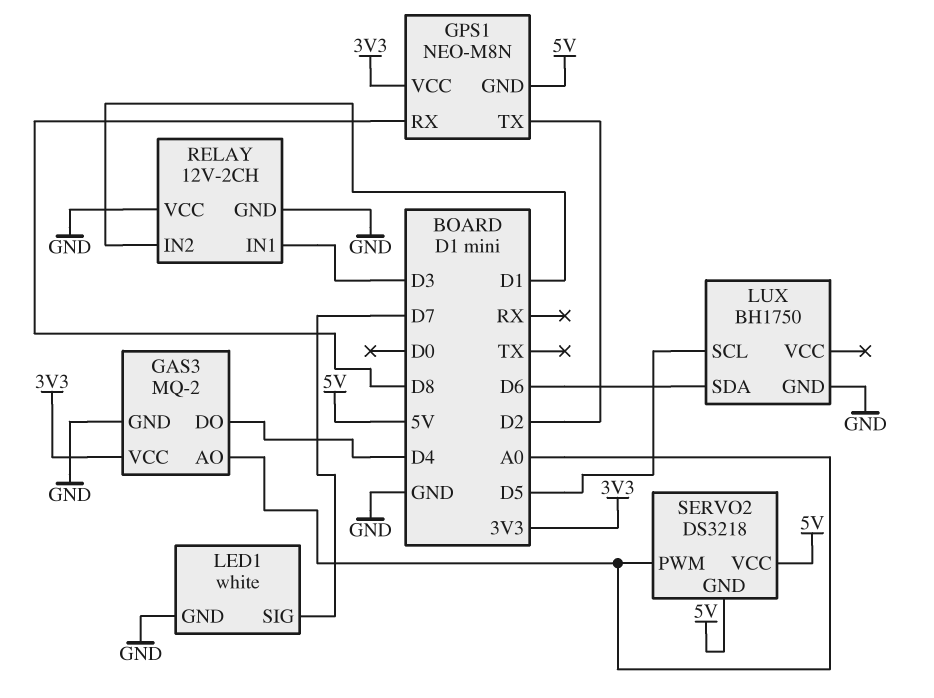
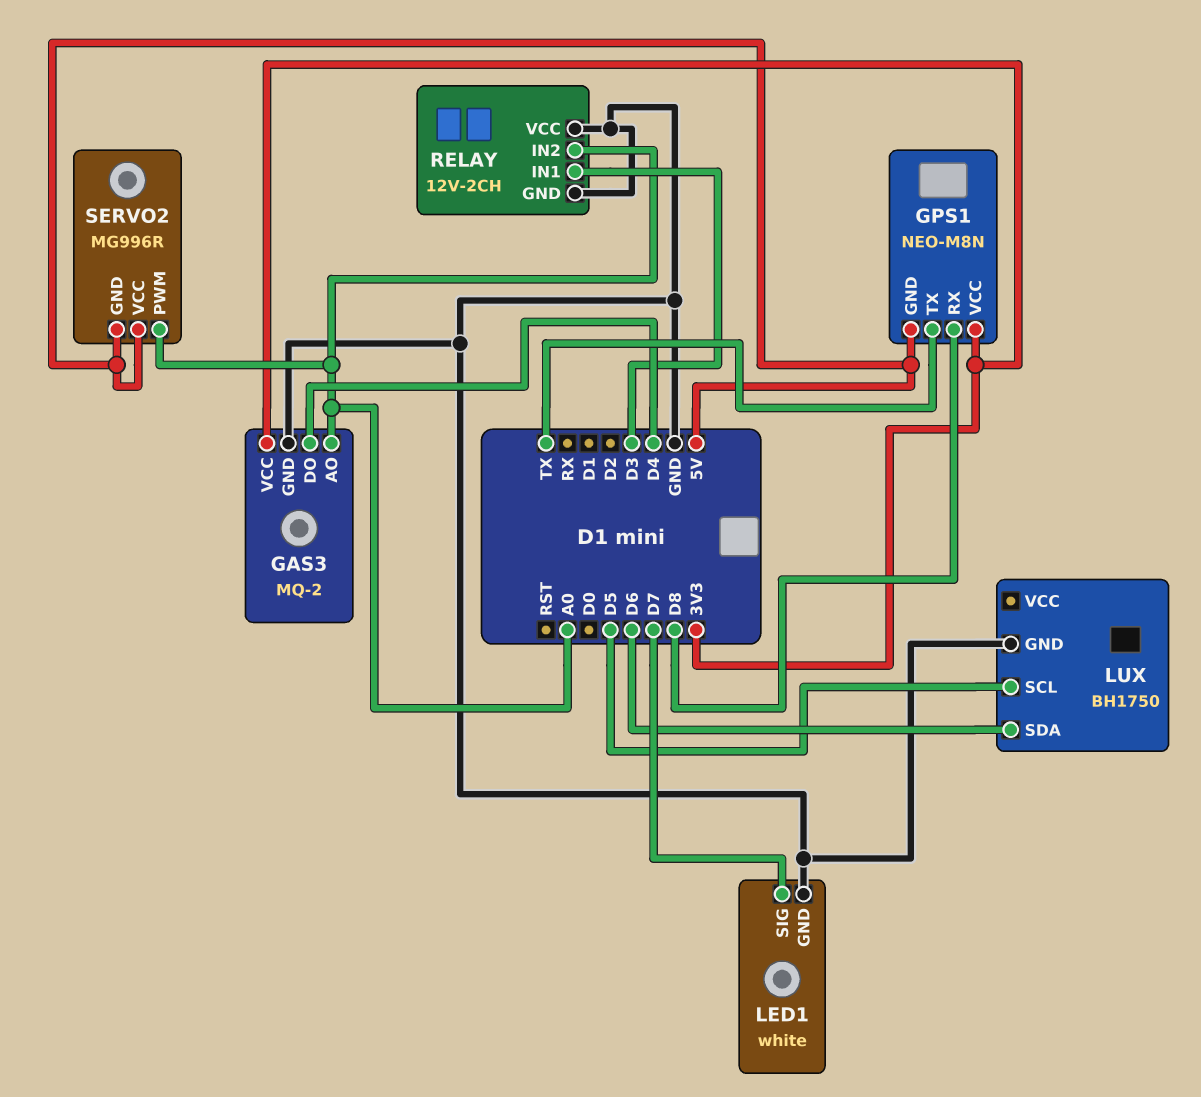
GPS1 pin TX: D2 -> TX
RELAY pin IN2: D1 -> A0
SERVO2: DS3218 -> MG996R

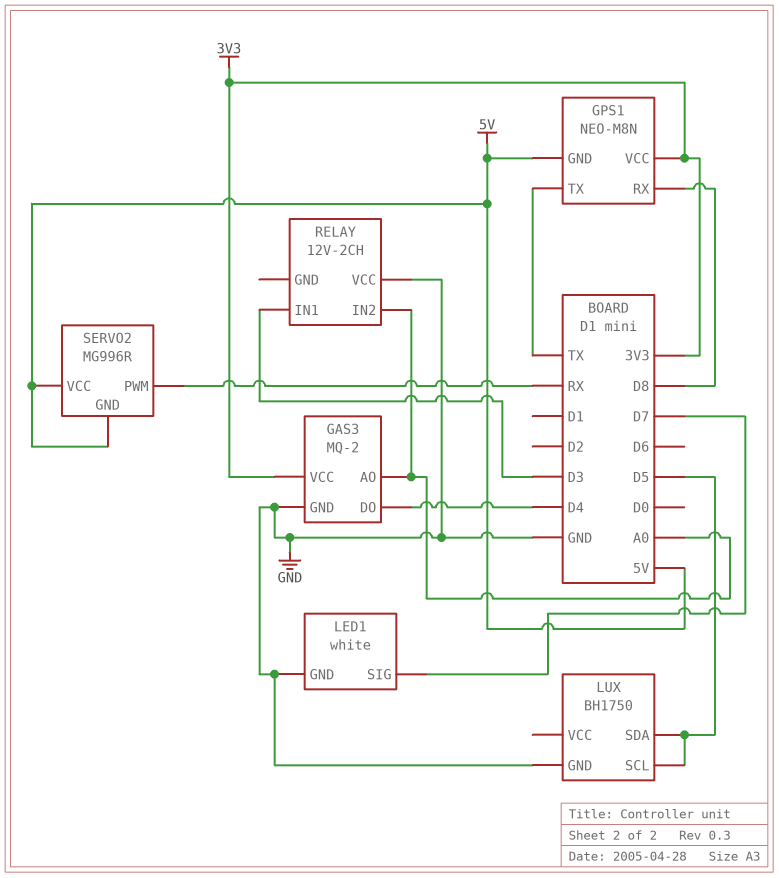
LUX pin SDA: D6 -> D5
RELAY pin GND: GND -> none
SERVO2 pin PWM: A0 -> RX

